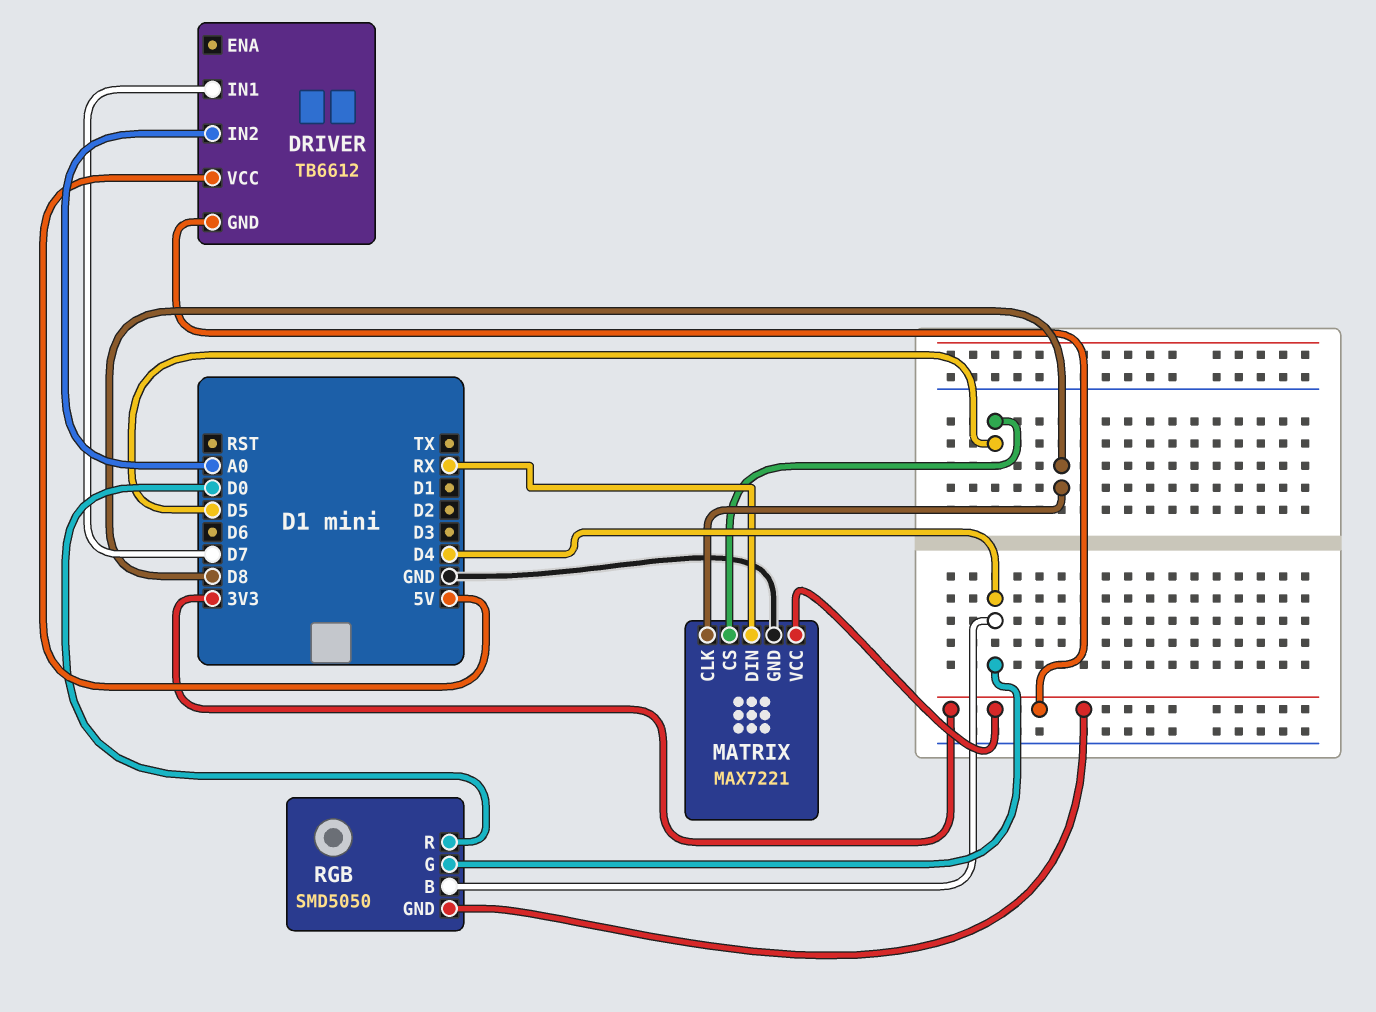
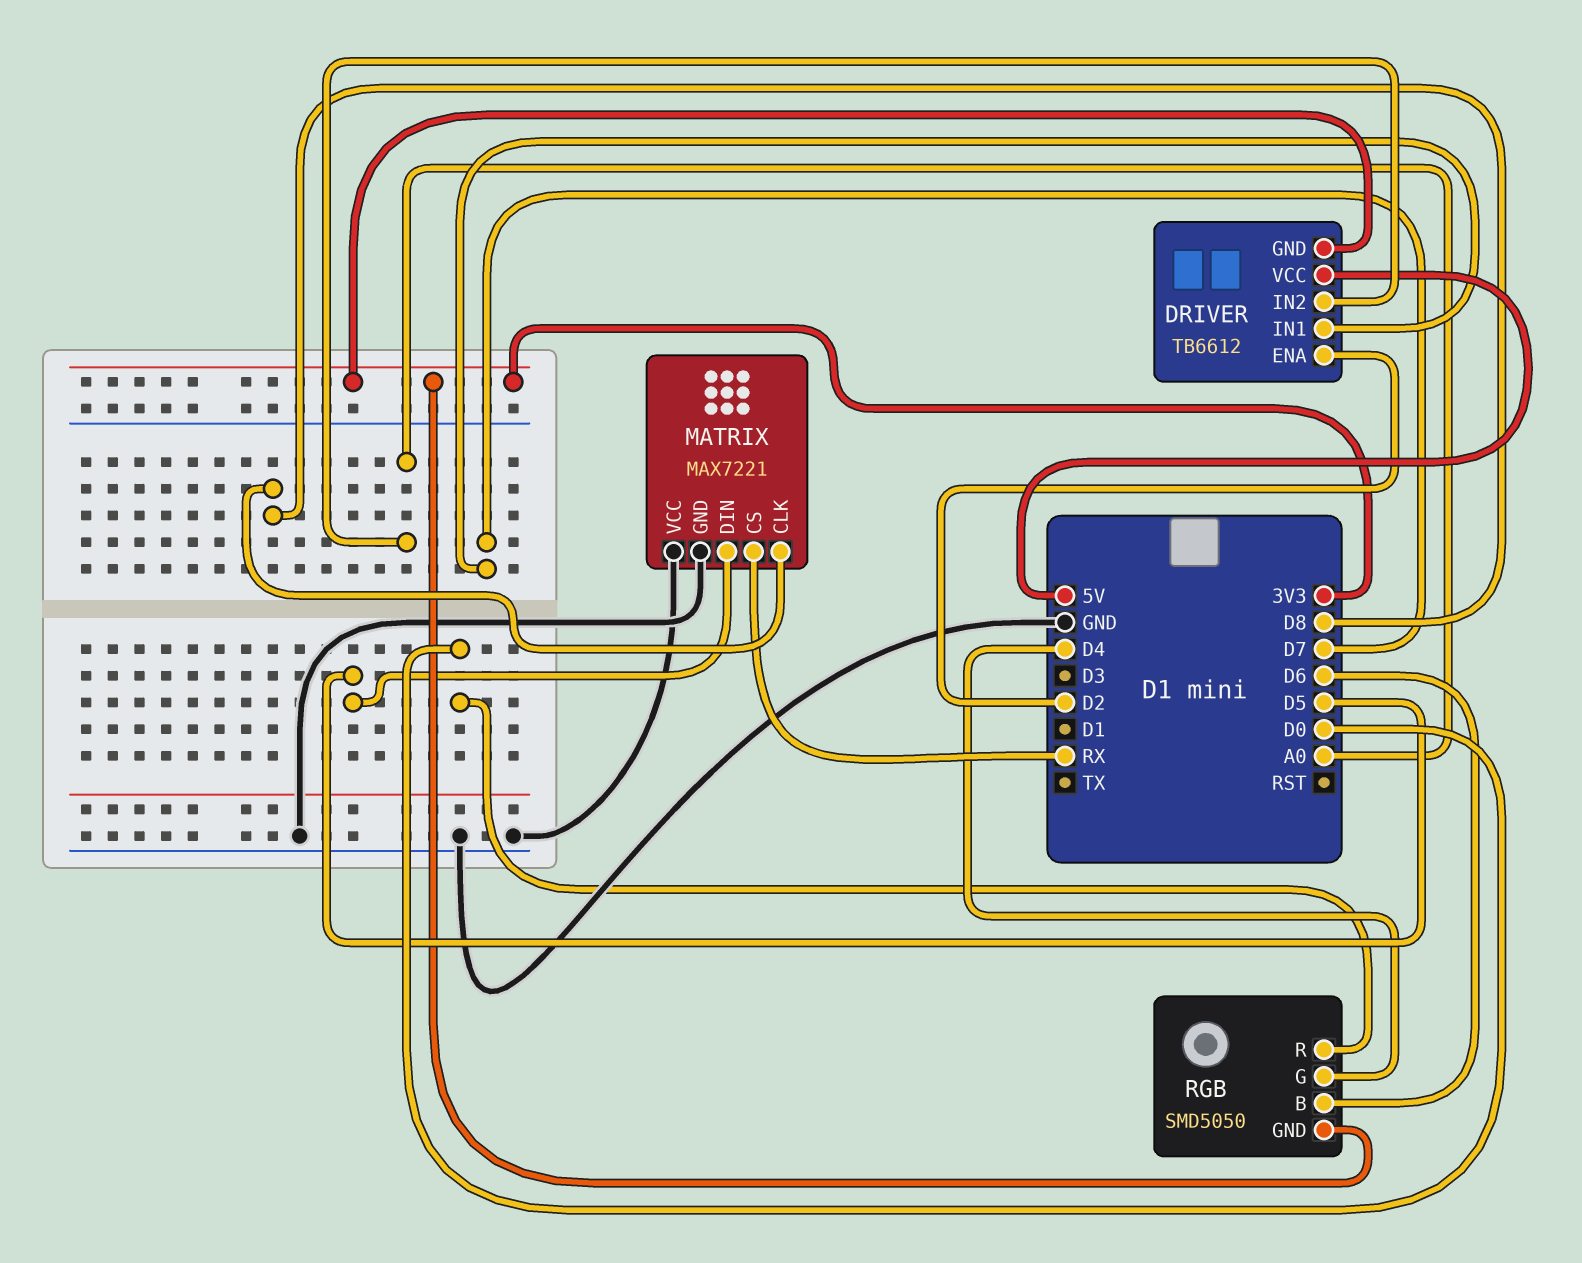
DRIVER pin ENA: none -> D2
MATRIX pin CS: D5 -> RX
MATRIX pin DIN: RX -> D5
MATRIX pin VCC: 3V3 -> GND
RGB pin B: D4 -> D6

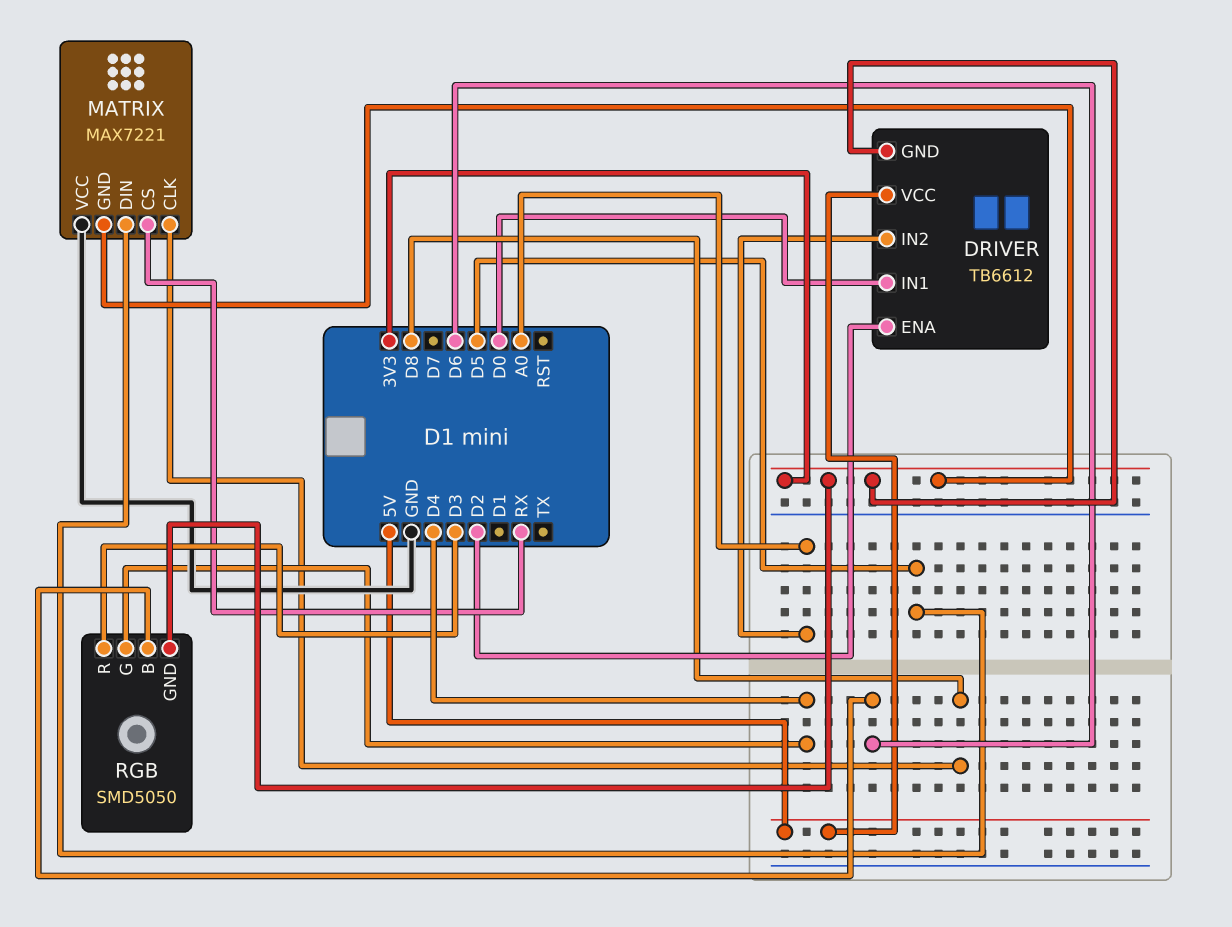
DRIVER pin IN1: D7 -> D0
MATRIX pin GND: GND -> 3V3
RGB pin R: D0 -> D3

